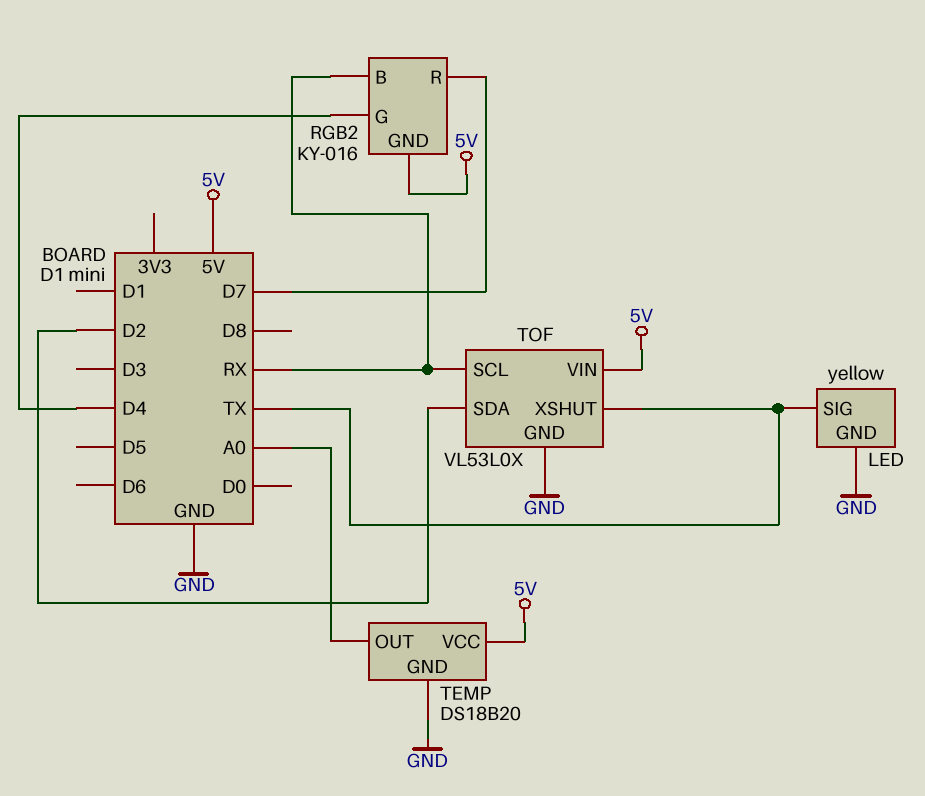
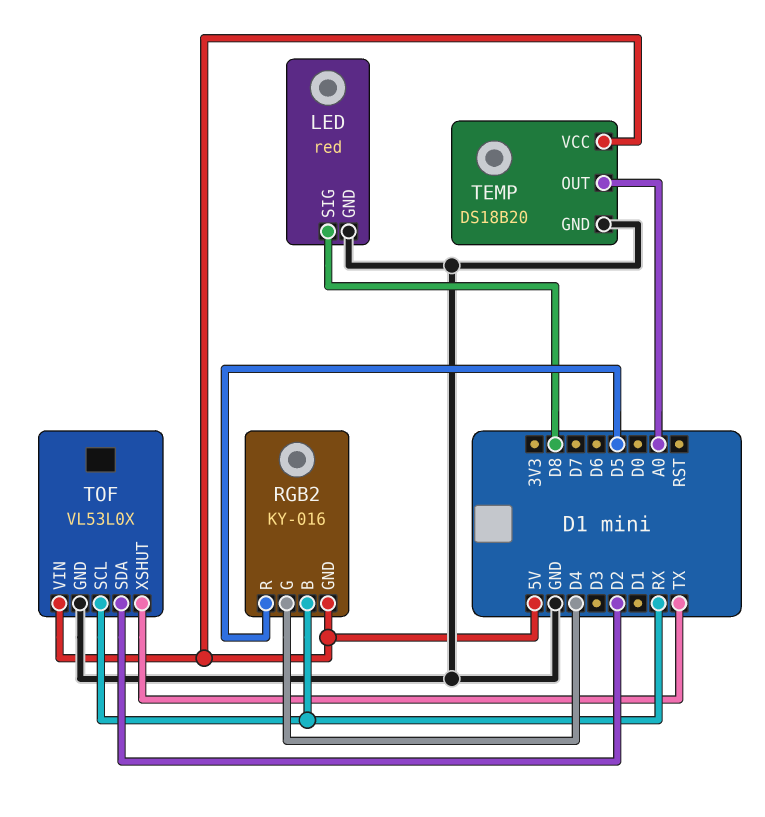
LED: yellow -> red
LED pin SIG: TX -> D8
RGB2 pin R: D7 -> D5

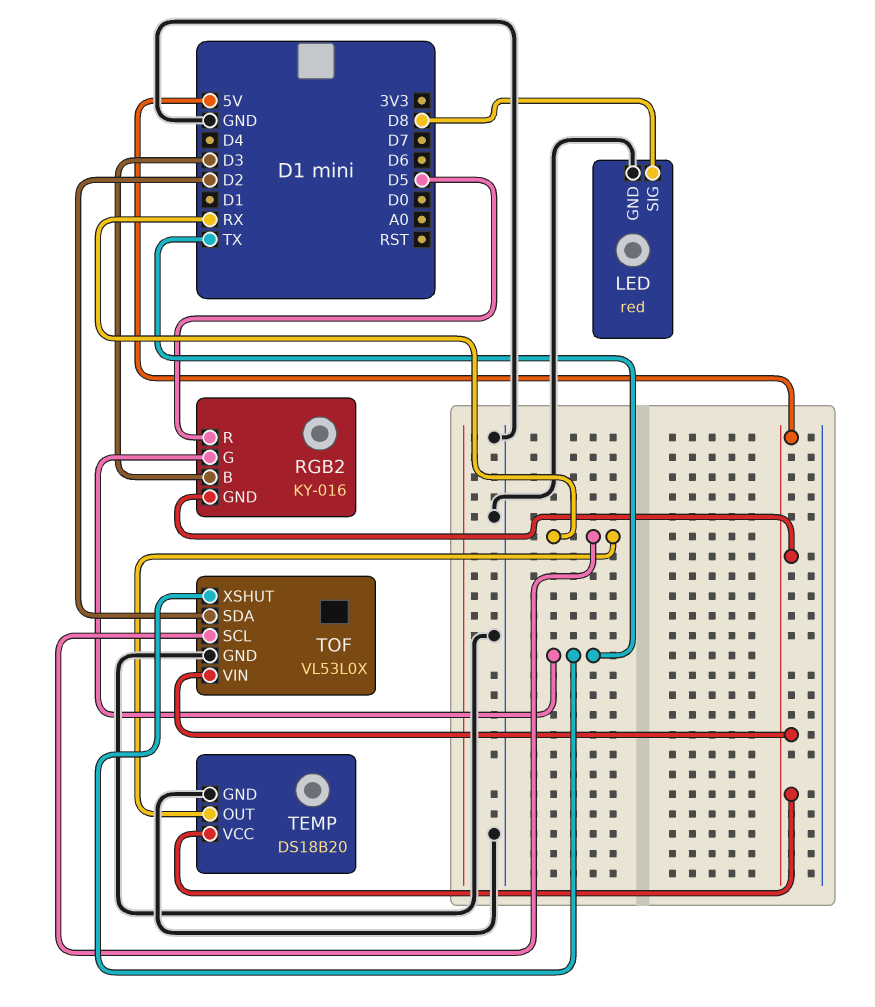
RGB2 pin B: RX -> D3
RGB2 pin G: D4 -> TX
TEMP pin OUT: A0 -> RX

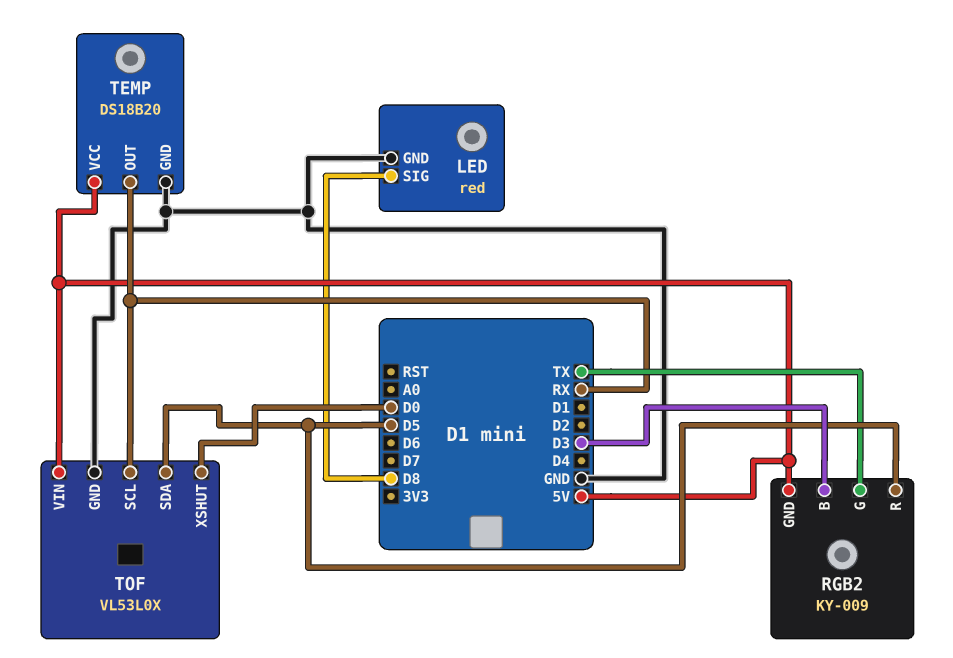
RGB2: KY-016 -> KY-009
TOF pin SDA: D2 -> D5
TOF pin XSHUT: TX -> D0

